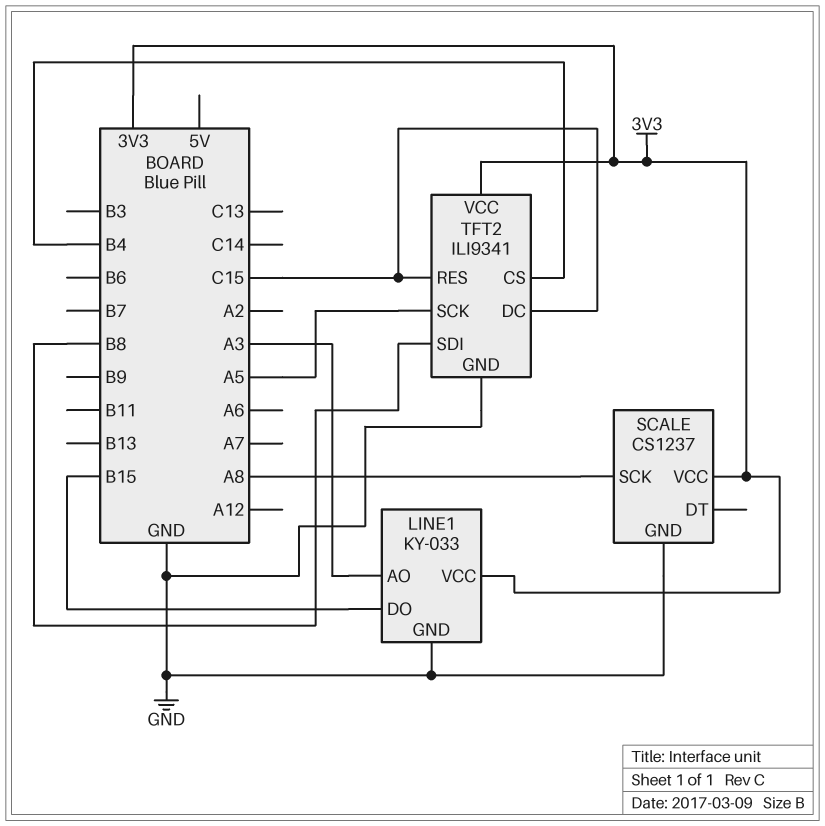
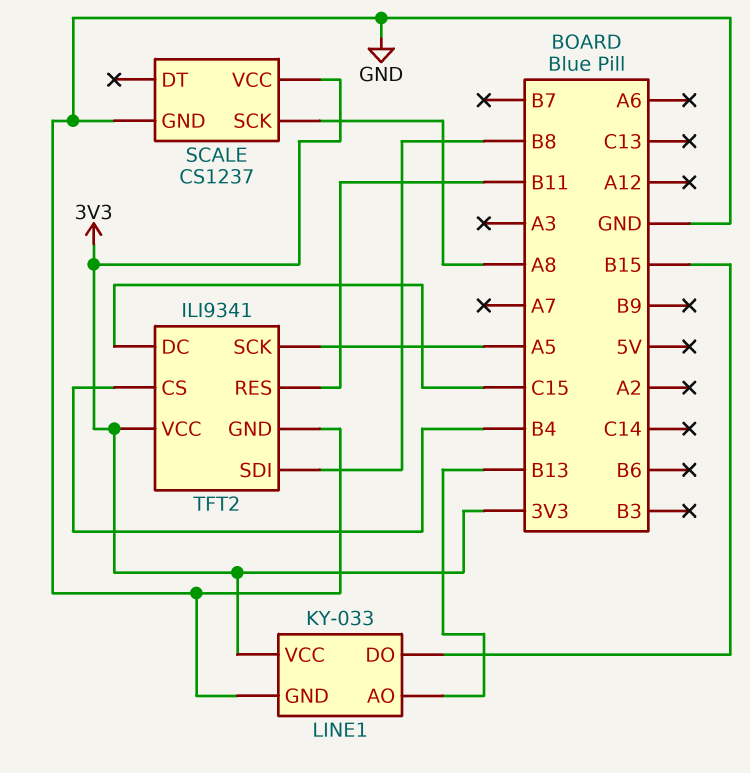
LINE1 pin AO: A3 -> B13
TFT2 pin RES: C15 -> B11

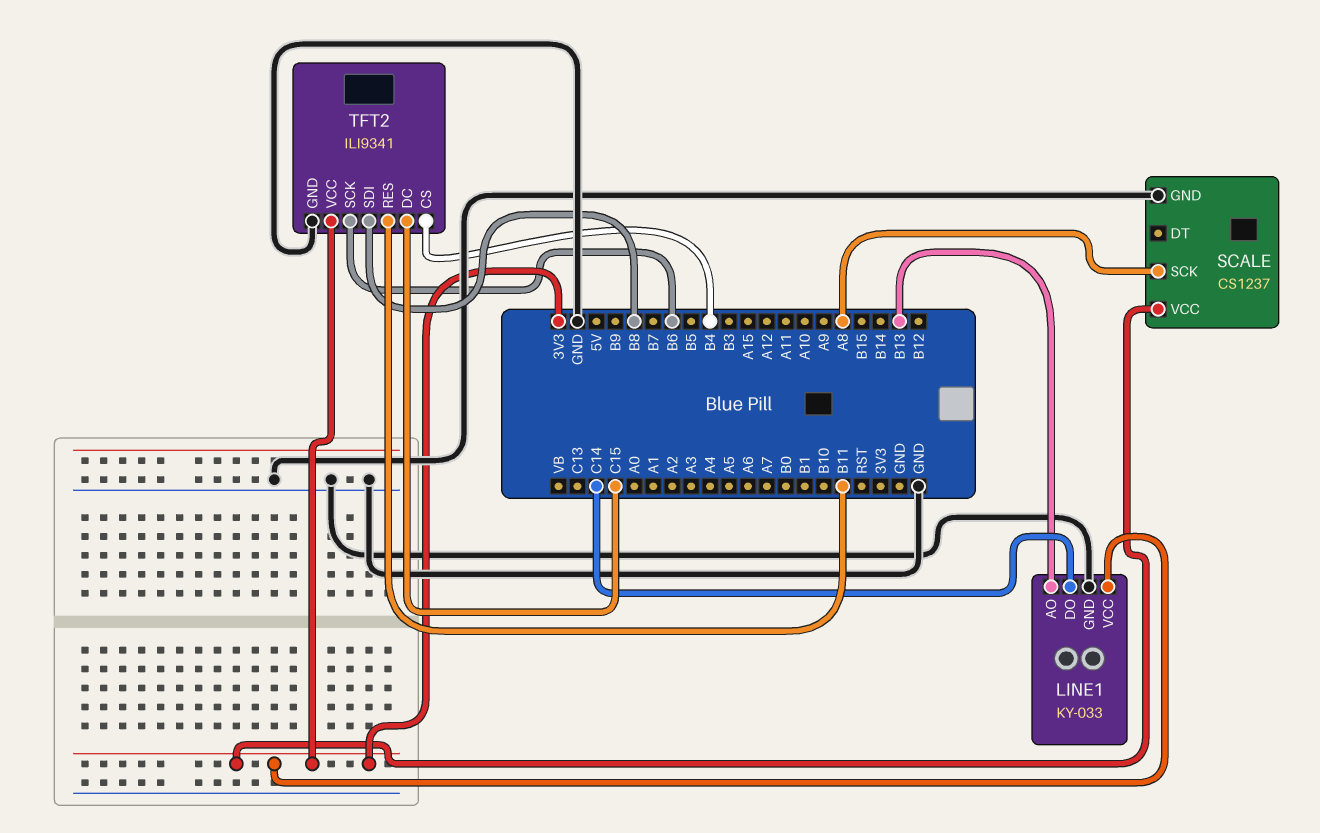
LINE1 pin DO: B15 -> C14
TFT2 pin SCK: A5 -> B6

